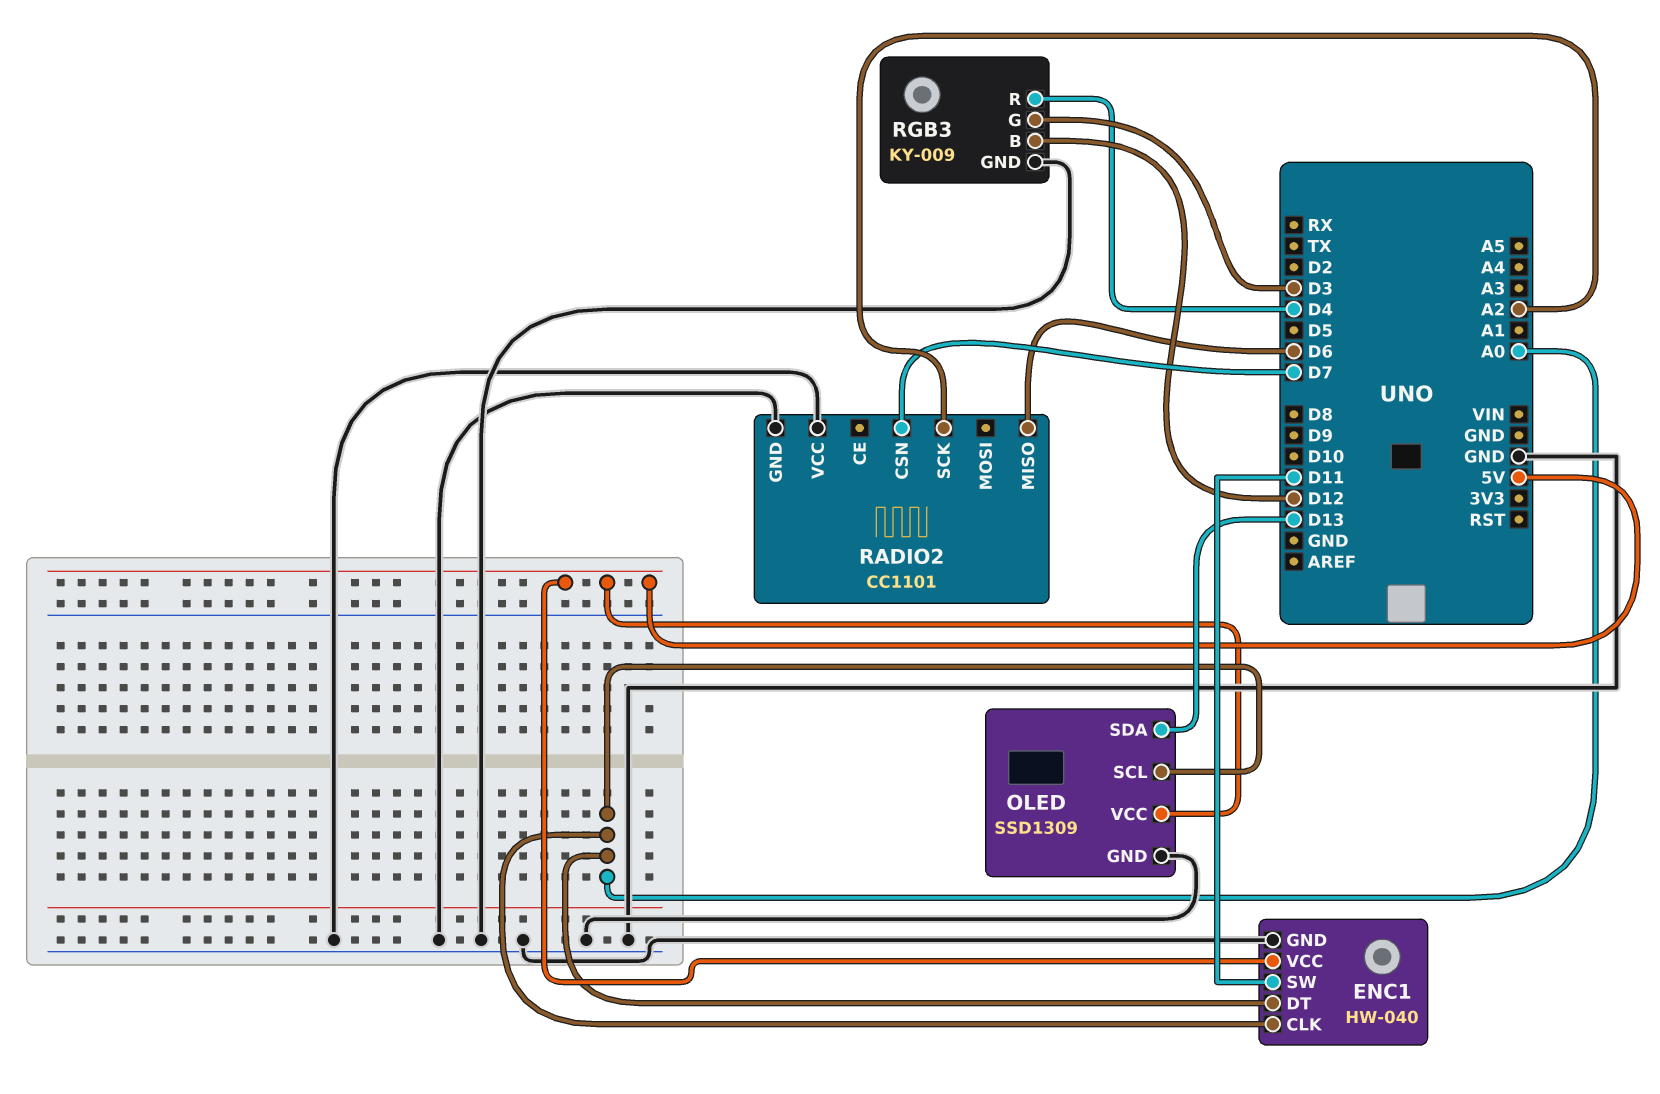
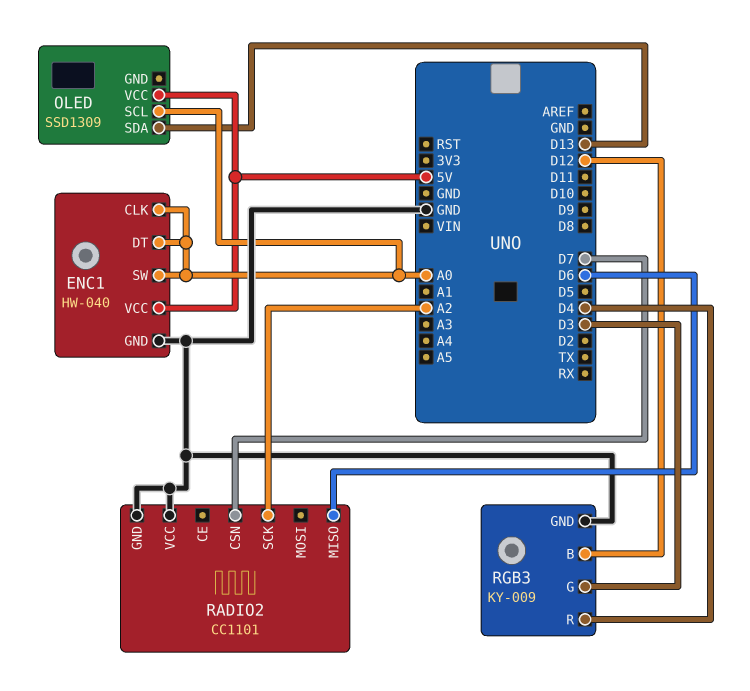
ENC1 pin SW: D11 -> A0
OLED pin GND: GND -> none

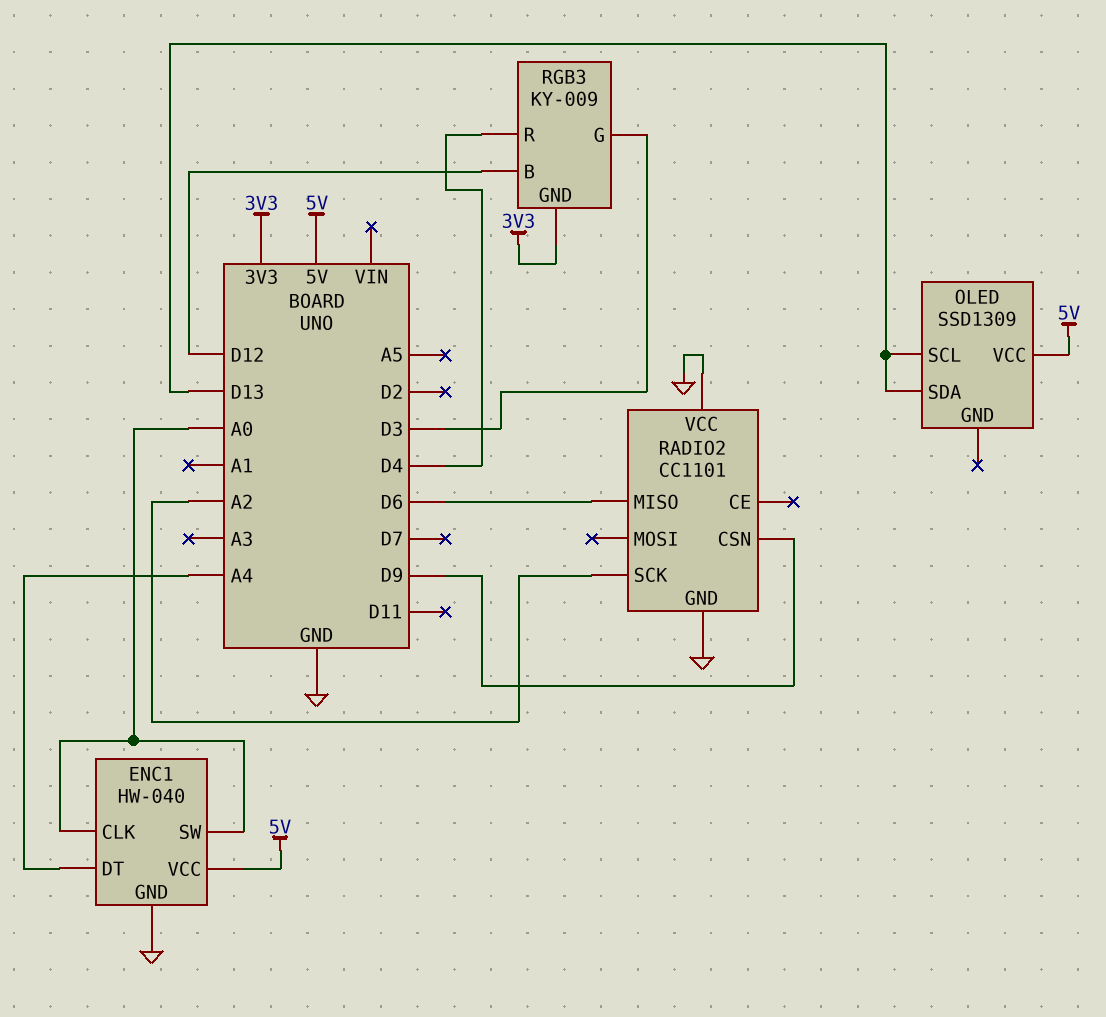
ENC1 pin DT: A0 -> A4
OLED pin SCL: A0 -> D13
RADIO2 pin CSN: D7 -> D9
RGB3 pin GND: GND -> 3V3

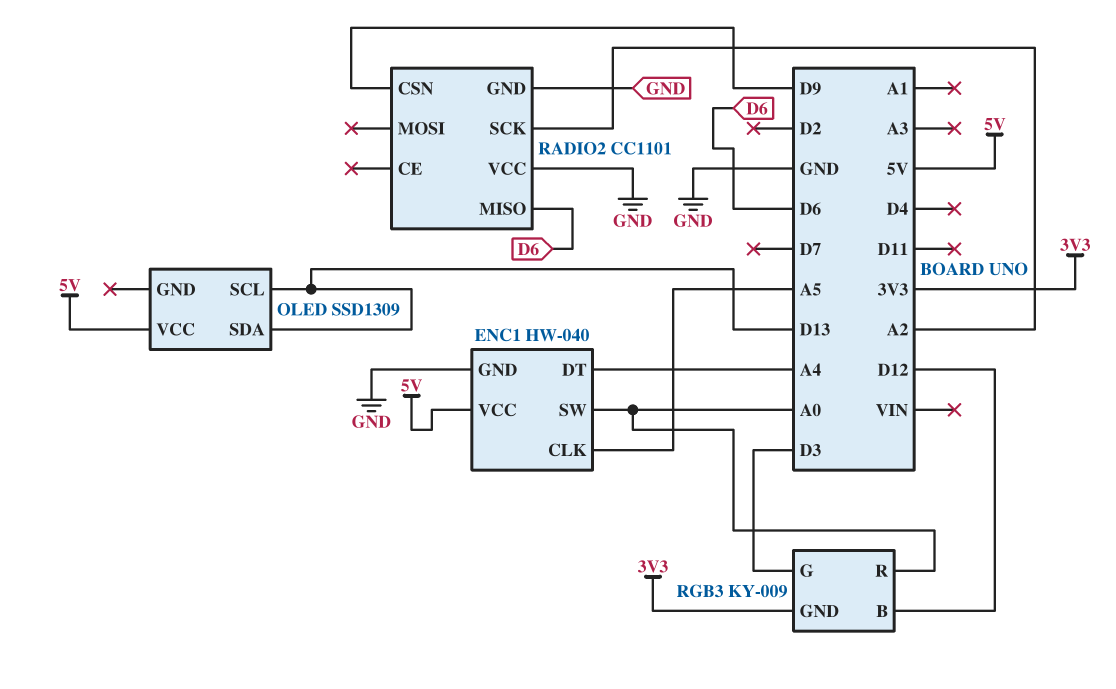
ENC1 pin CLK: A0 -> A5
RGB3 pin R: D4 -> A0

